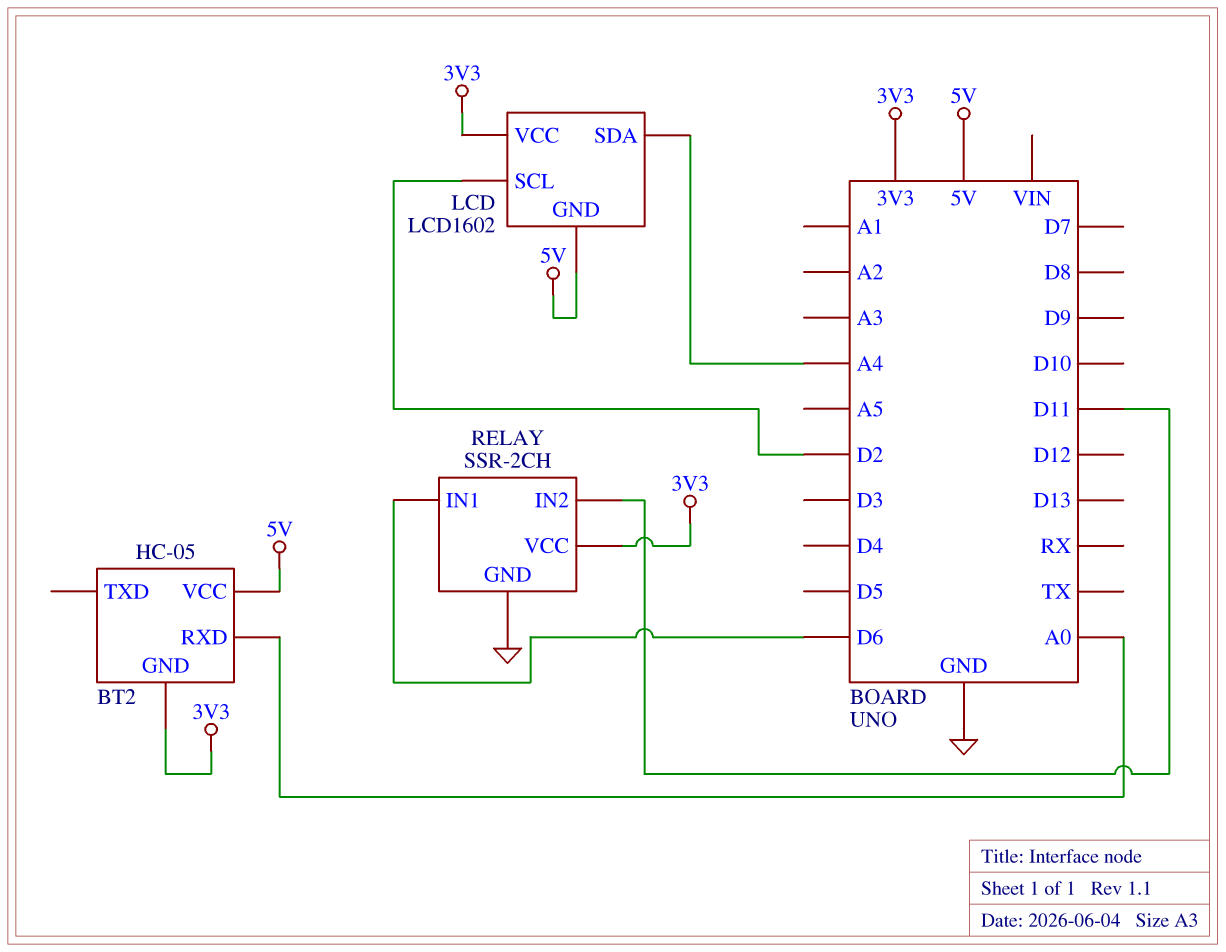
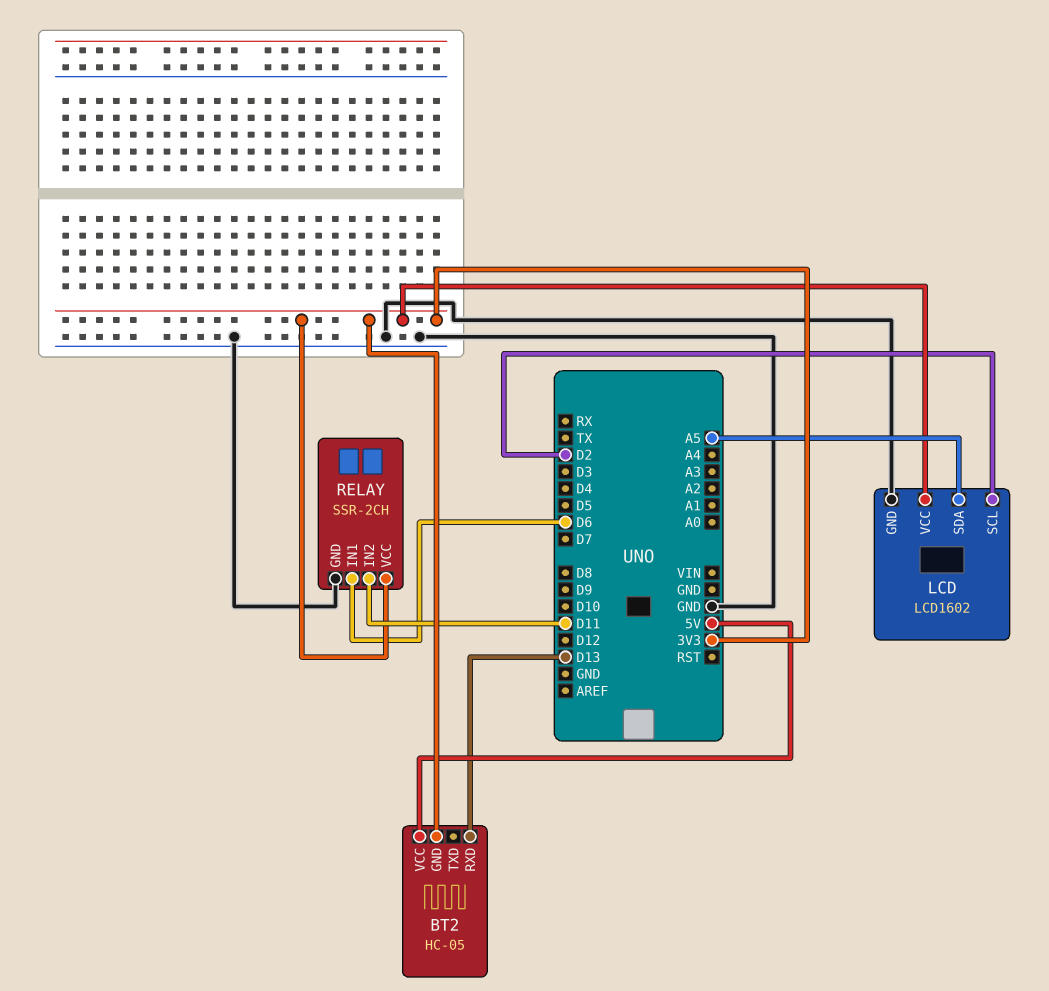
BT2 pin RXD: A0 -> D13
LCD pin GND: 5V -> GND
LCD pin SDA: A4 -> A5

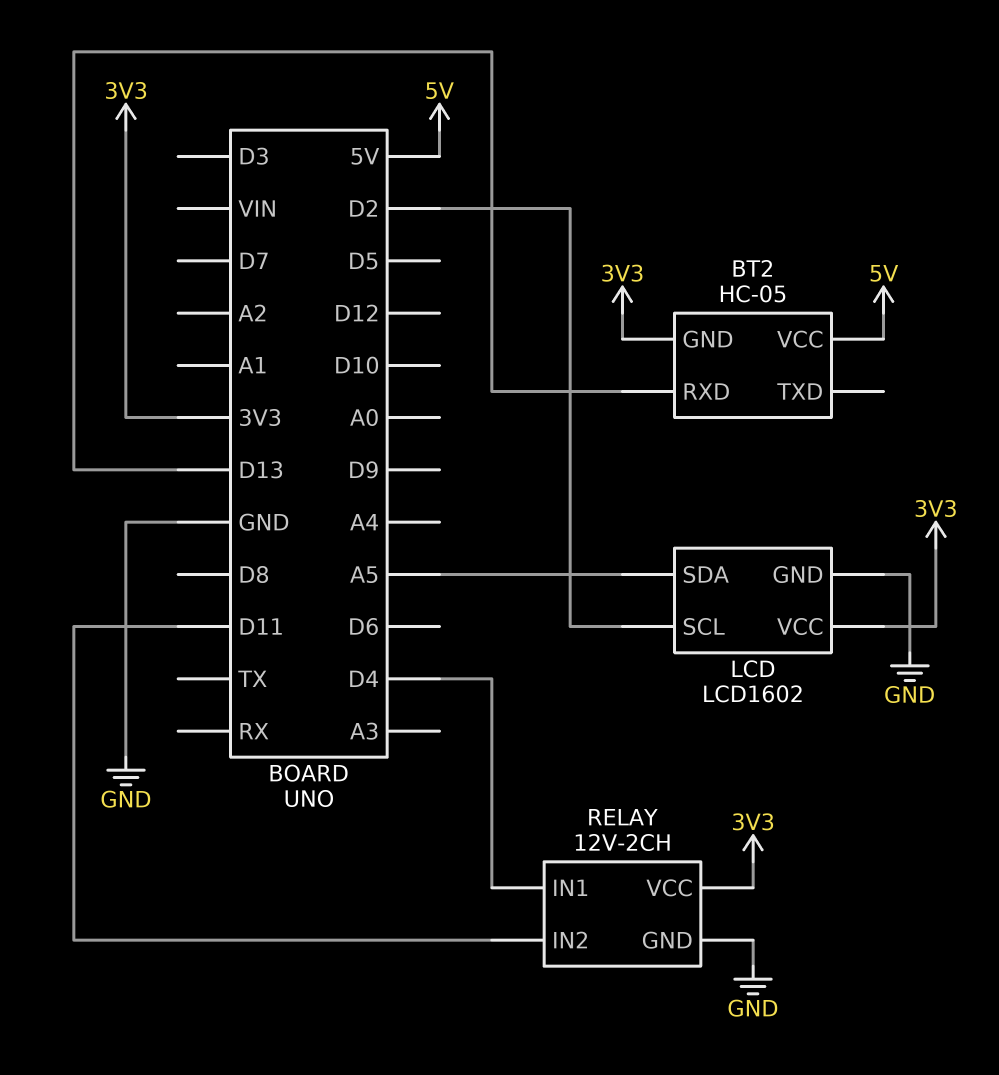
RELAY: SSR-2CH -> 12V-2CH
RELAY pin IN1: D6 -> D4

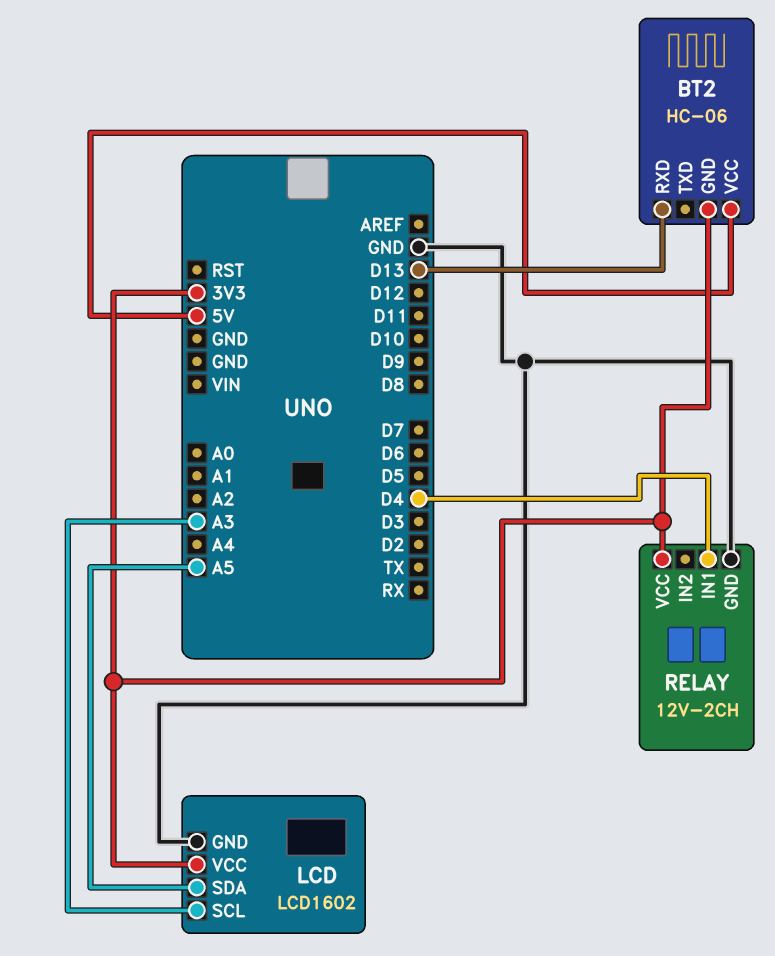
BT2: HC-05 -> HC-06
LCD pin SCL: D2 -> A3
RELAY pin IN2: D11 -> none

